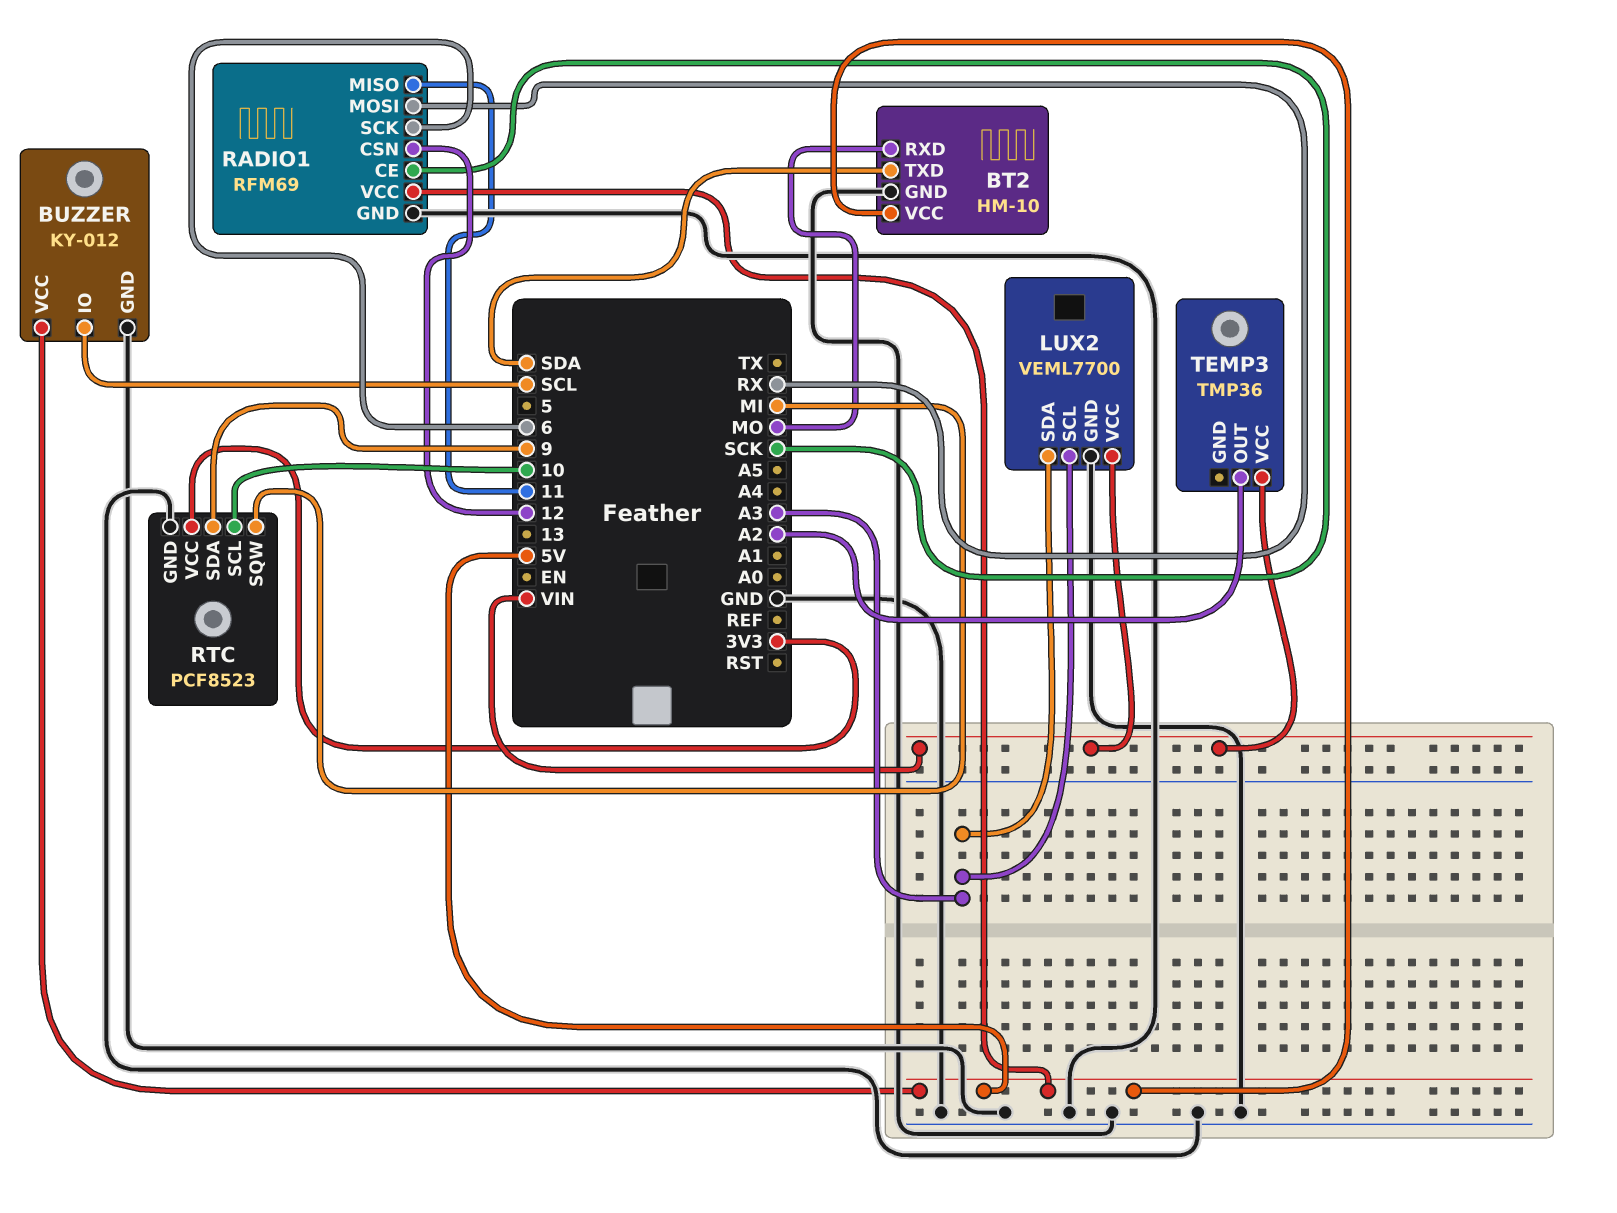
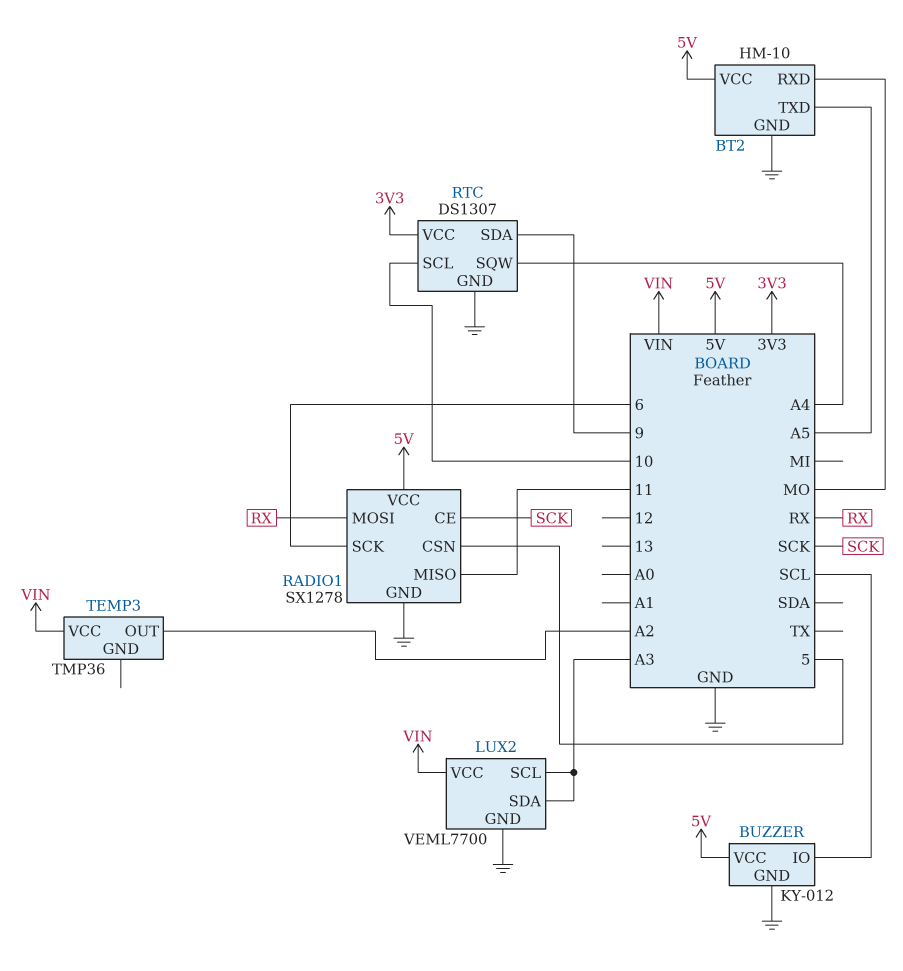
BT2 pin TXD: SDA -> A5
RADIO1: RFM69 -> SX1278
RADIO1 pin CSN: 12 -> 5
RTC: PCF8523 -> DS1307
RTC pin SQW: MI -> A4

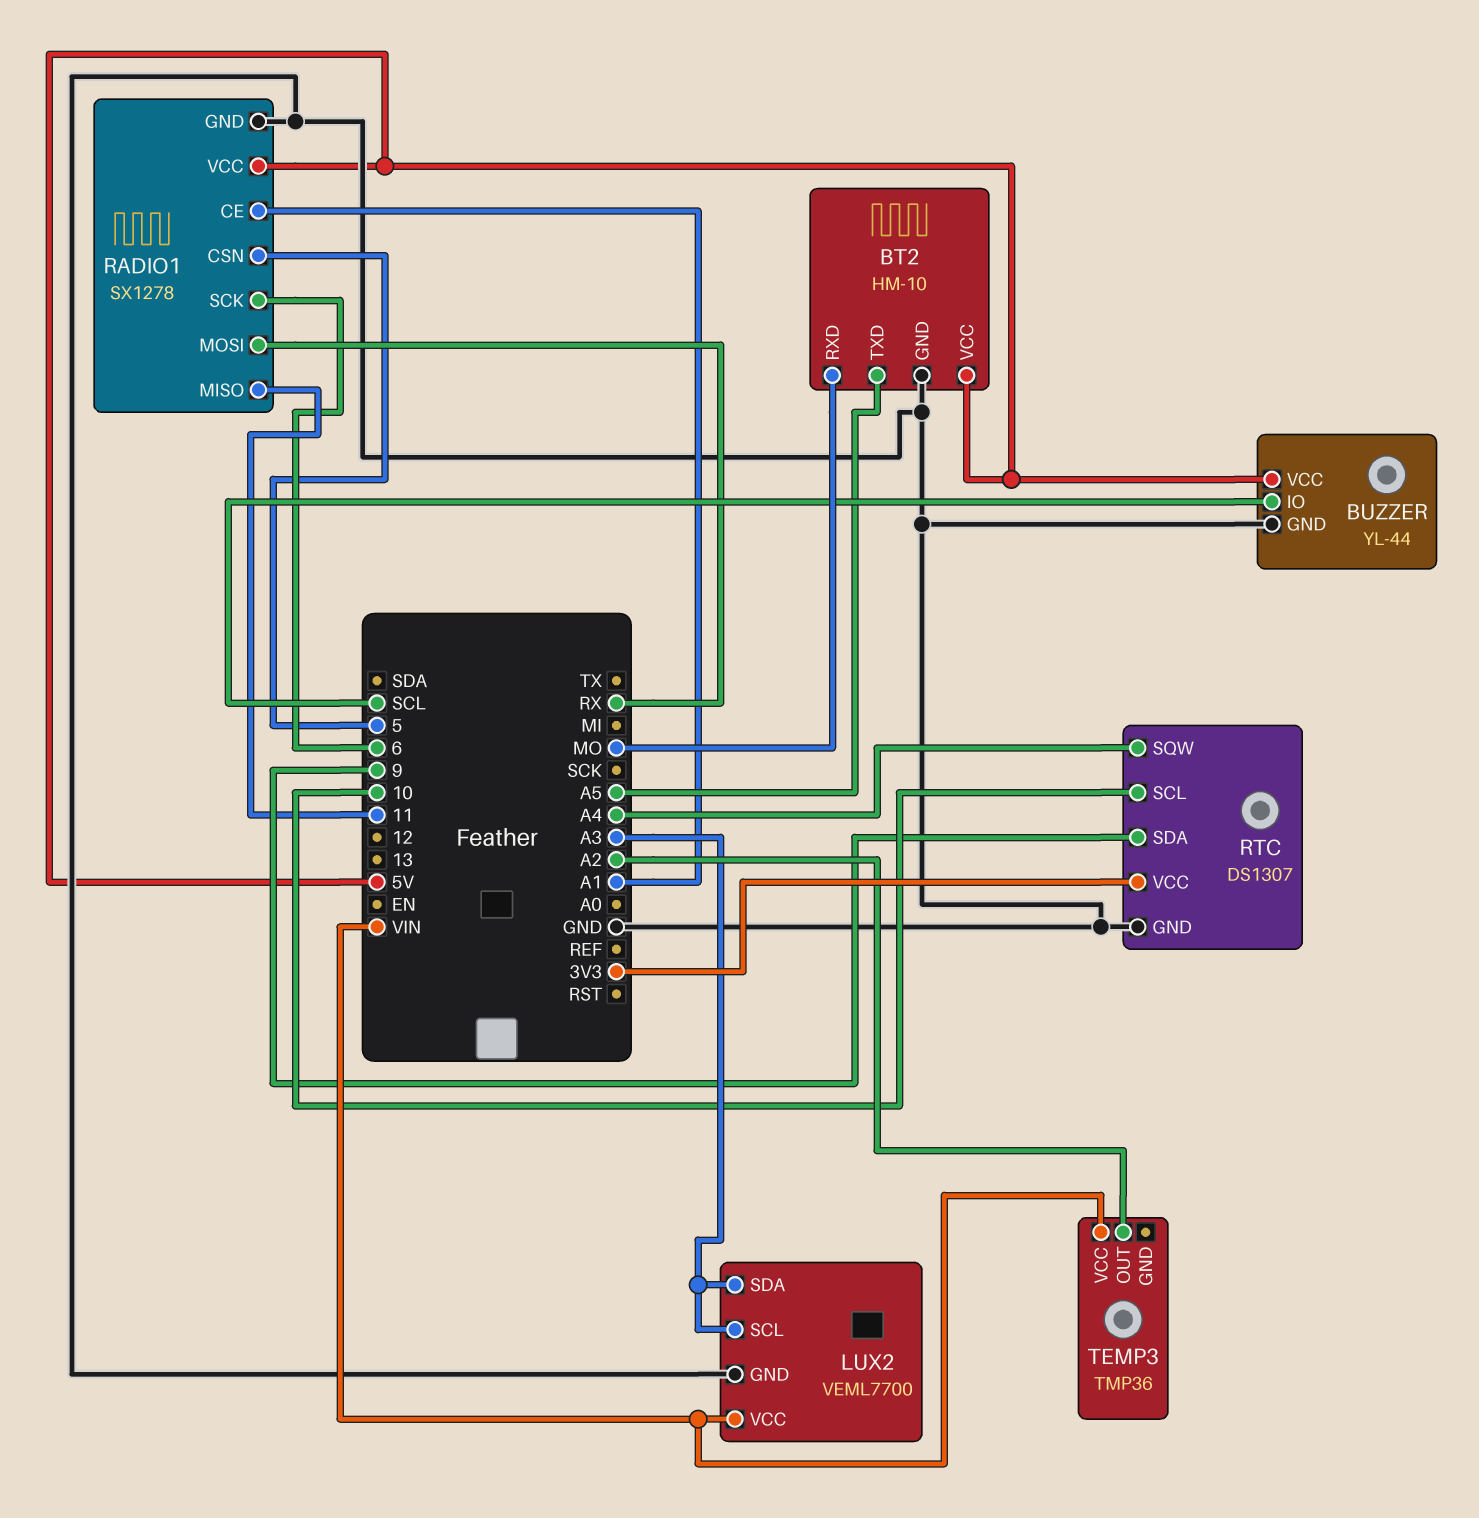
BUZZER: KY-012 -> YL-44
RADIO1 pin CE: SCK -> A1

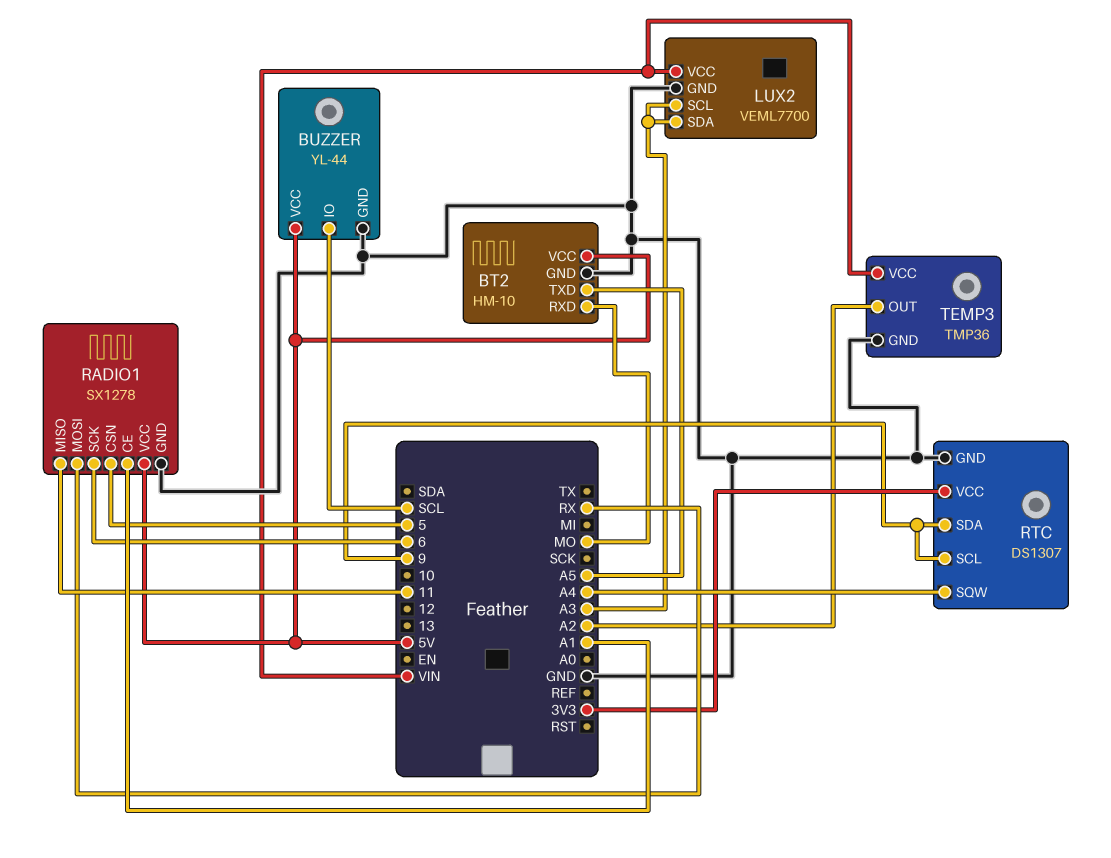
RTC pin SCL: 10 -> 9
TEMP3 pin GND: none -> GND

